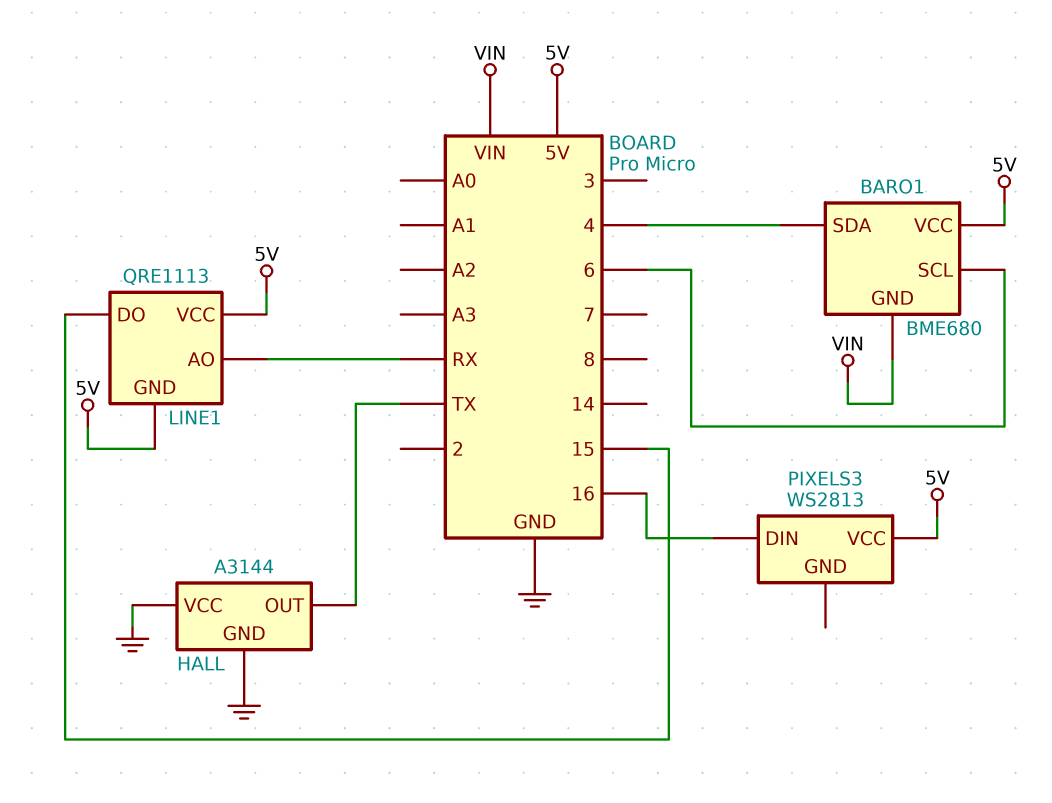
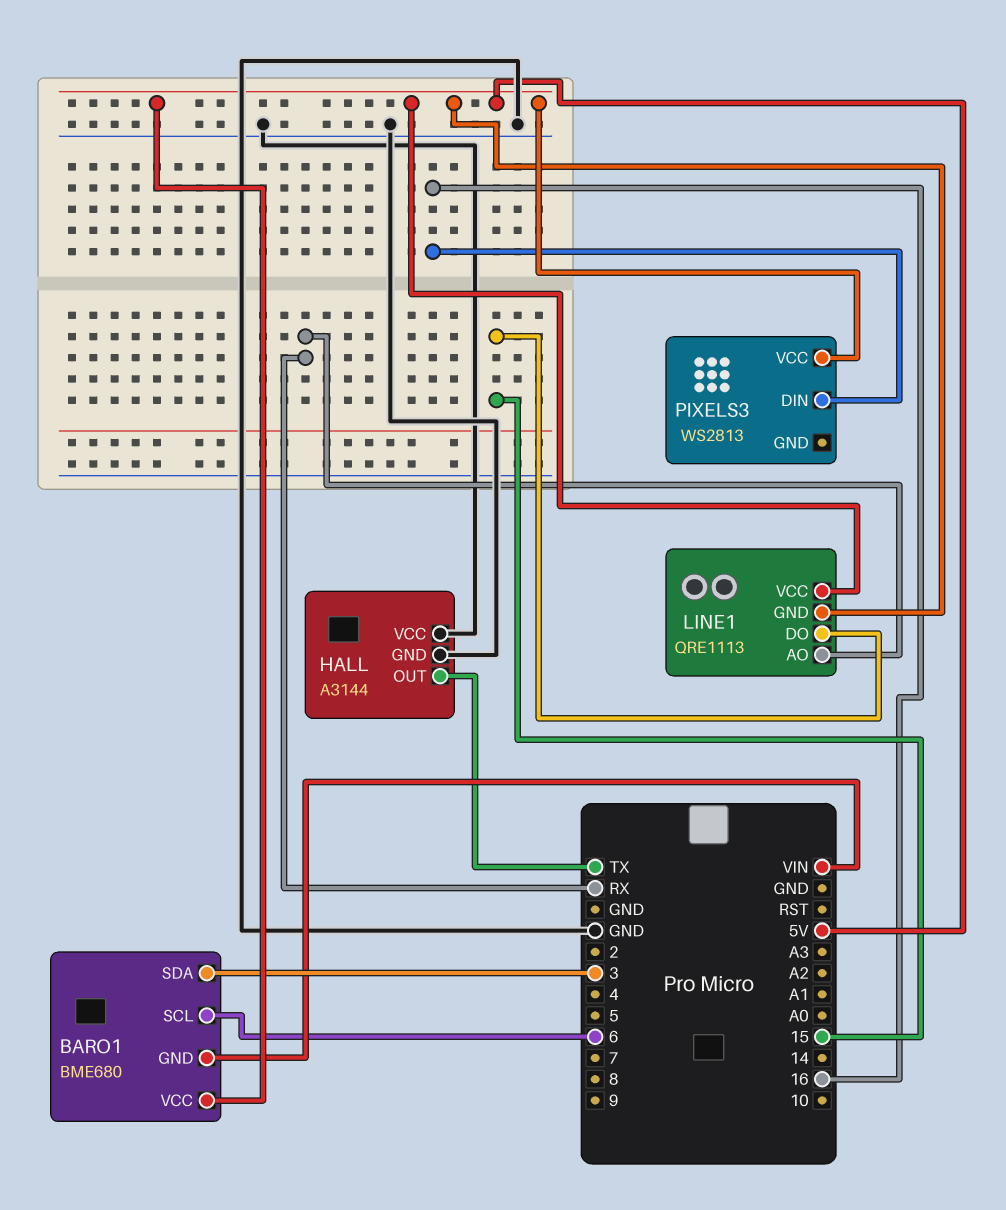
BARO1 pin SDA: 4 -> 3

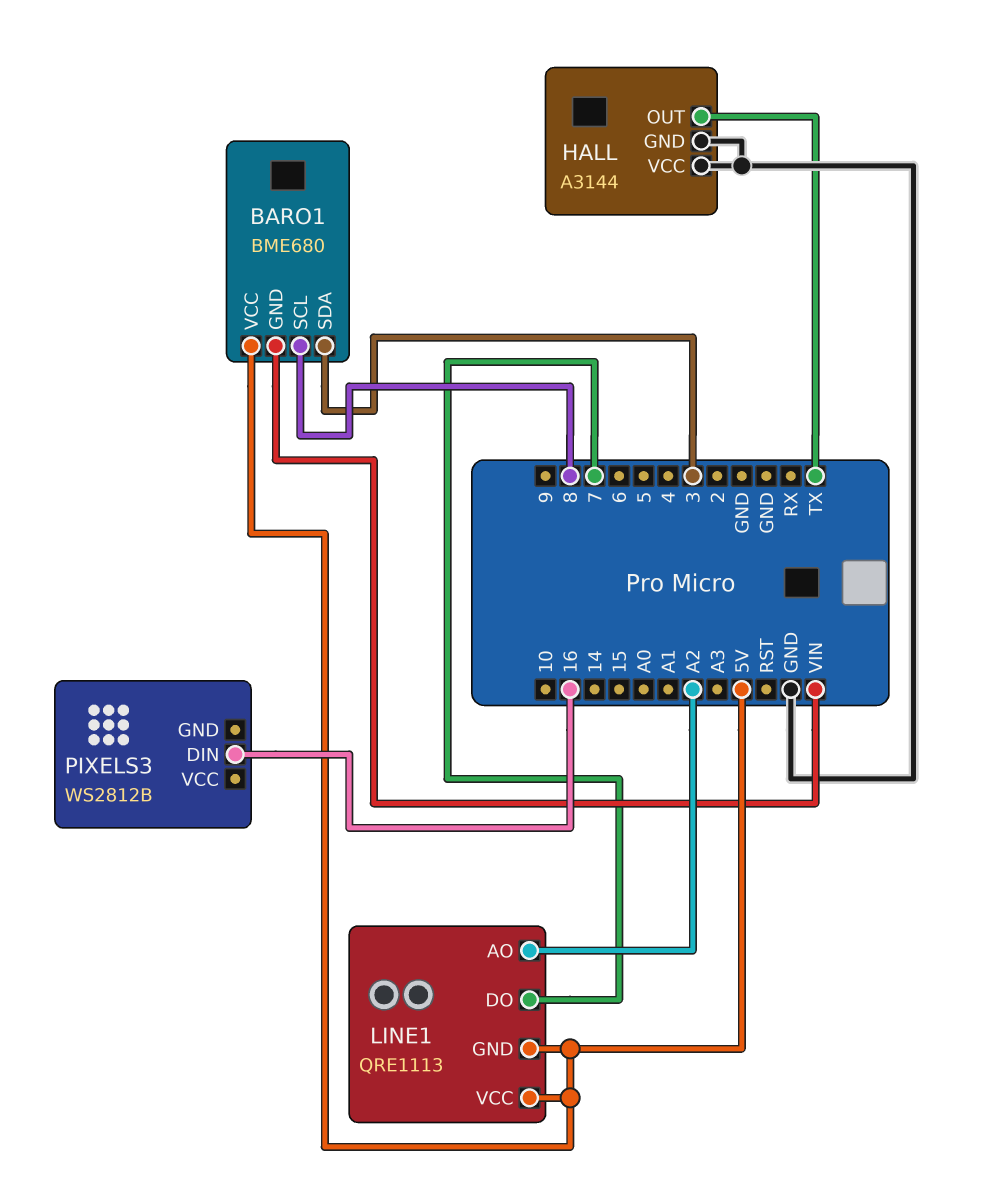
BARO1 pin SCL: 6 -> 8
LINE1 pin AO: RX -> A2
LINE1 pin DO: 15 -> 7
PIXELS3: WS2813 -> WS2812B
PIXELS3 pin VCC: 5V -> none

